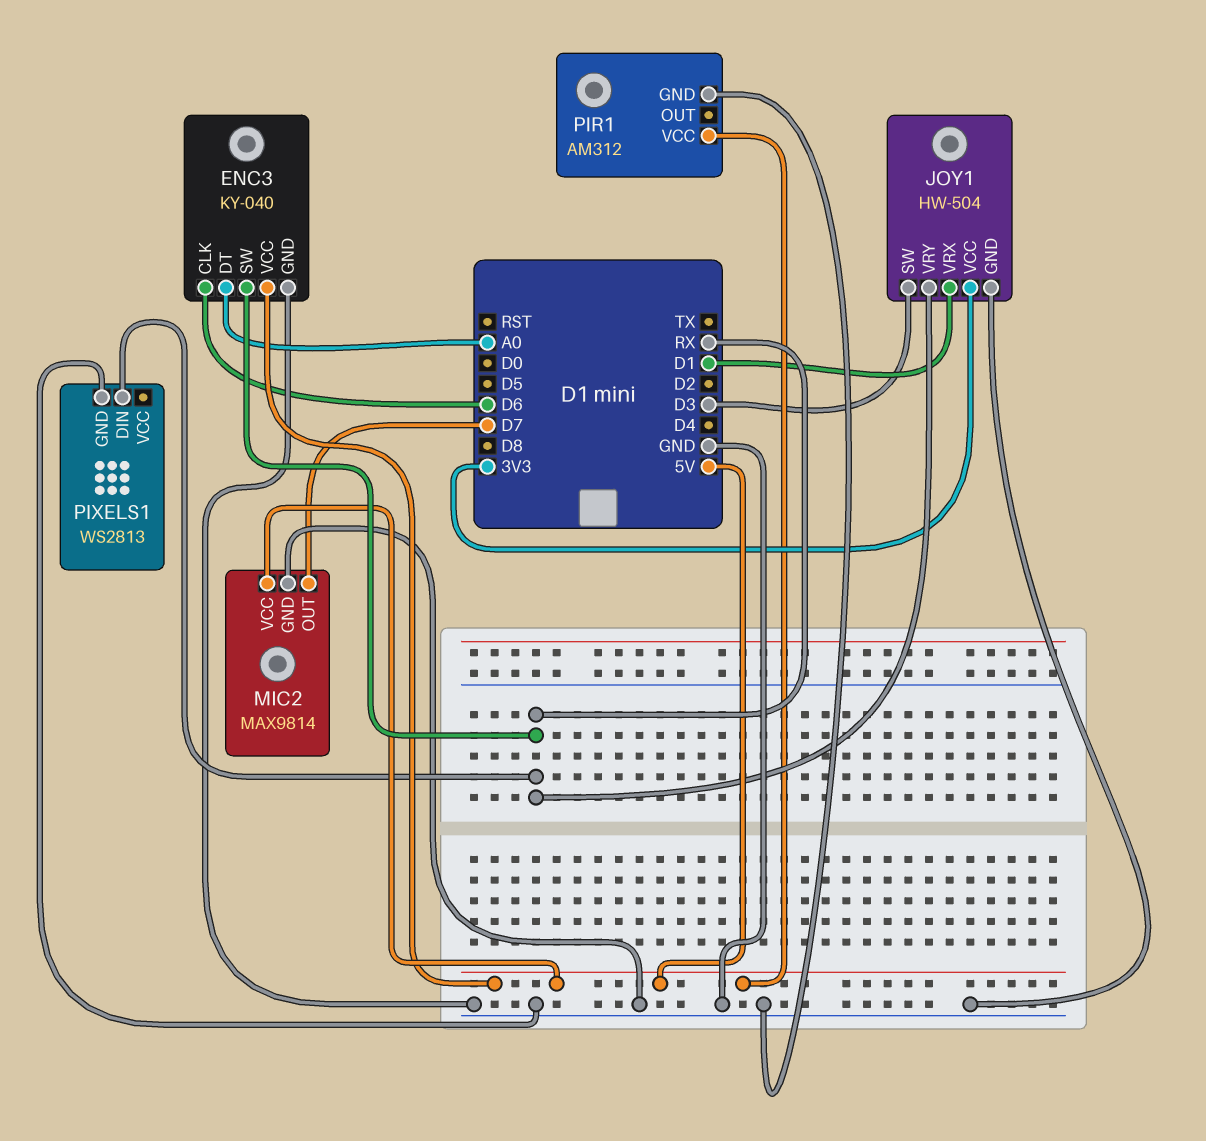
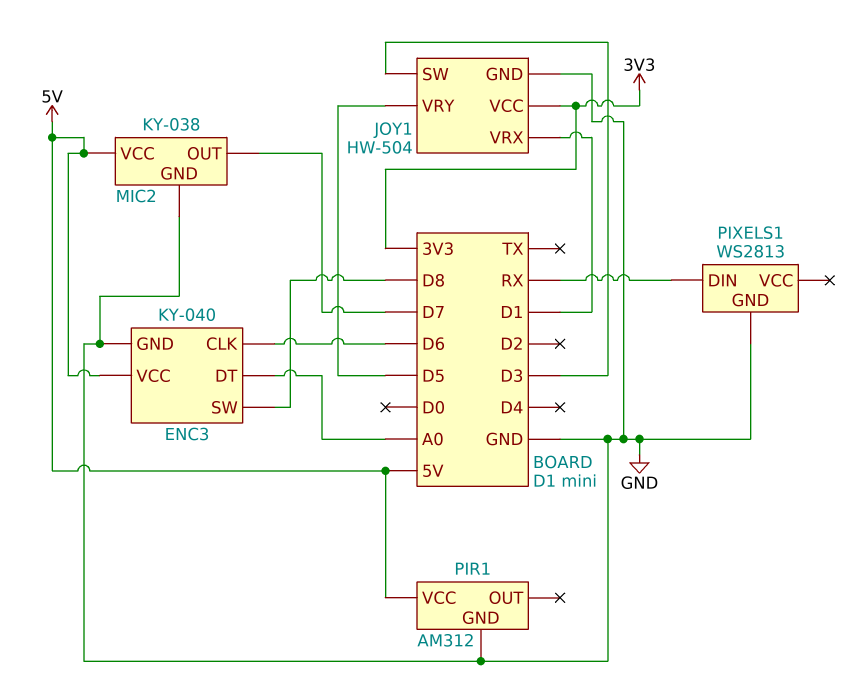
ENC3 pin SW: RX -> D8
JOY1 pin VRY: RX -> D5
MIC2: MAX9814 -> KY-038

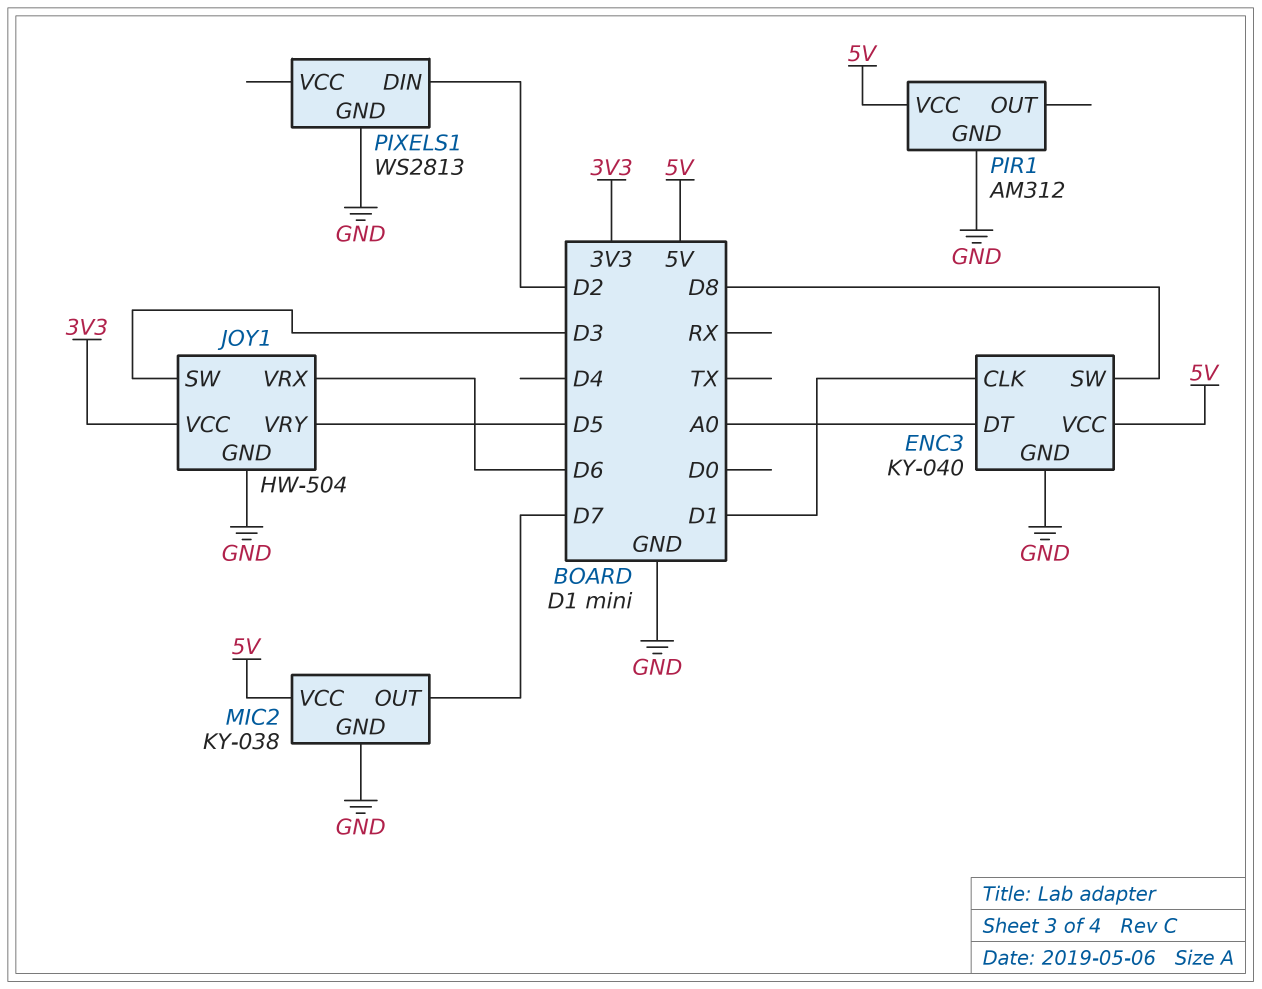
ENC3 pin CLK: D6 -> D1
JOY1 pin VRX: D1 -> D6
PIXELS1 pin DIN: RX -> D2

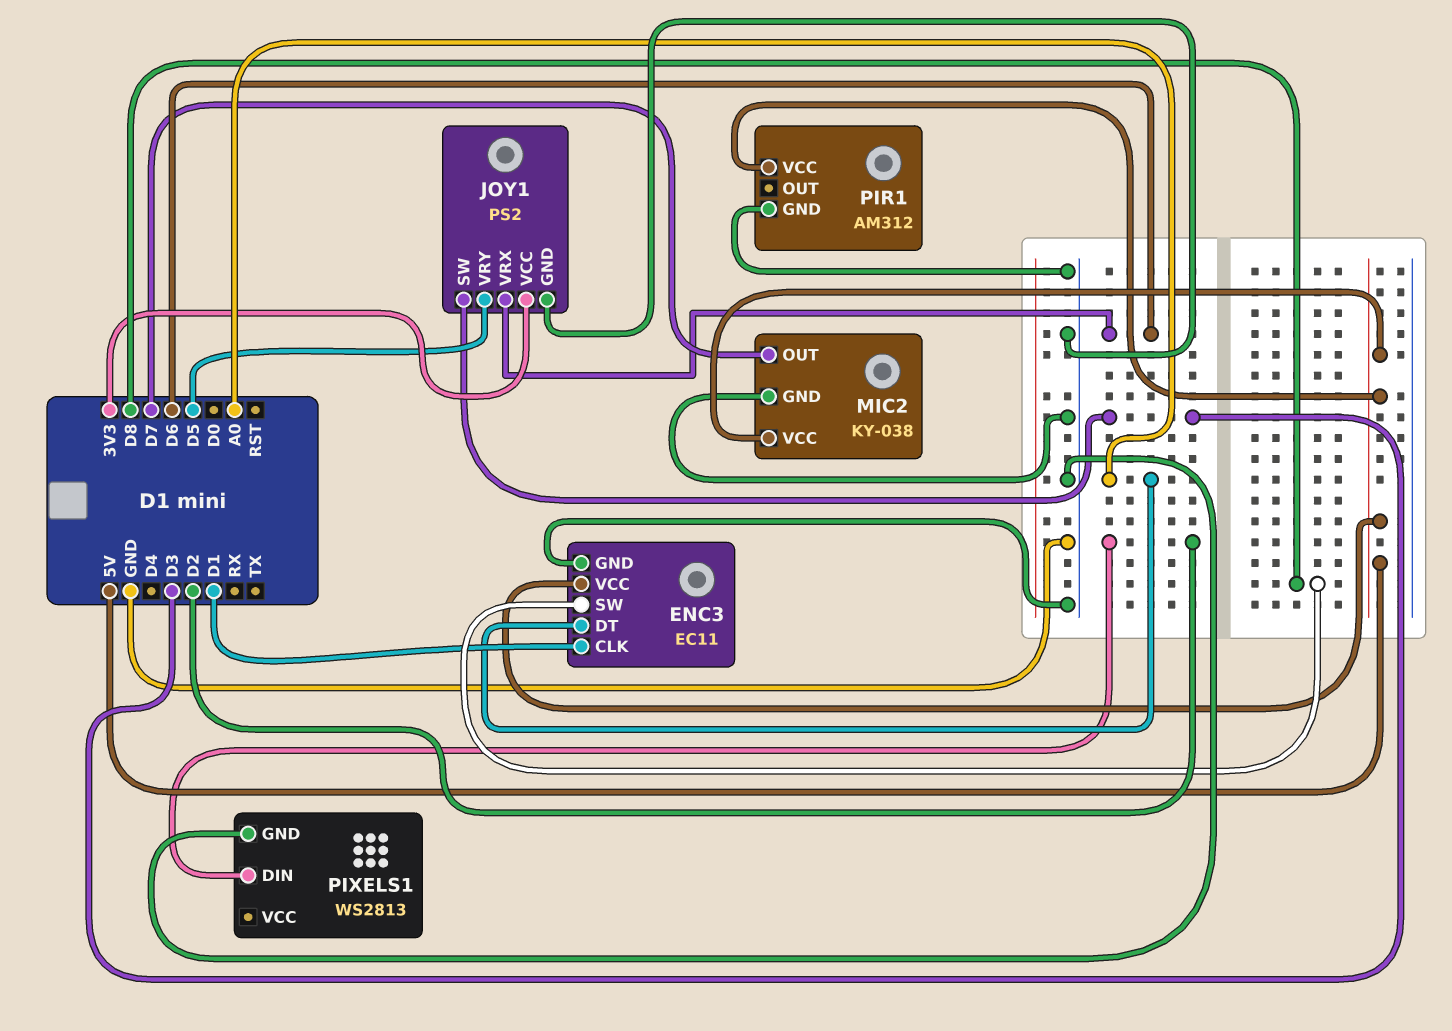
ENC3: KY-040 -> EC11
JOY1: HW-504 -> PS2

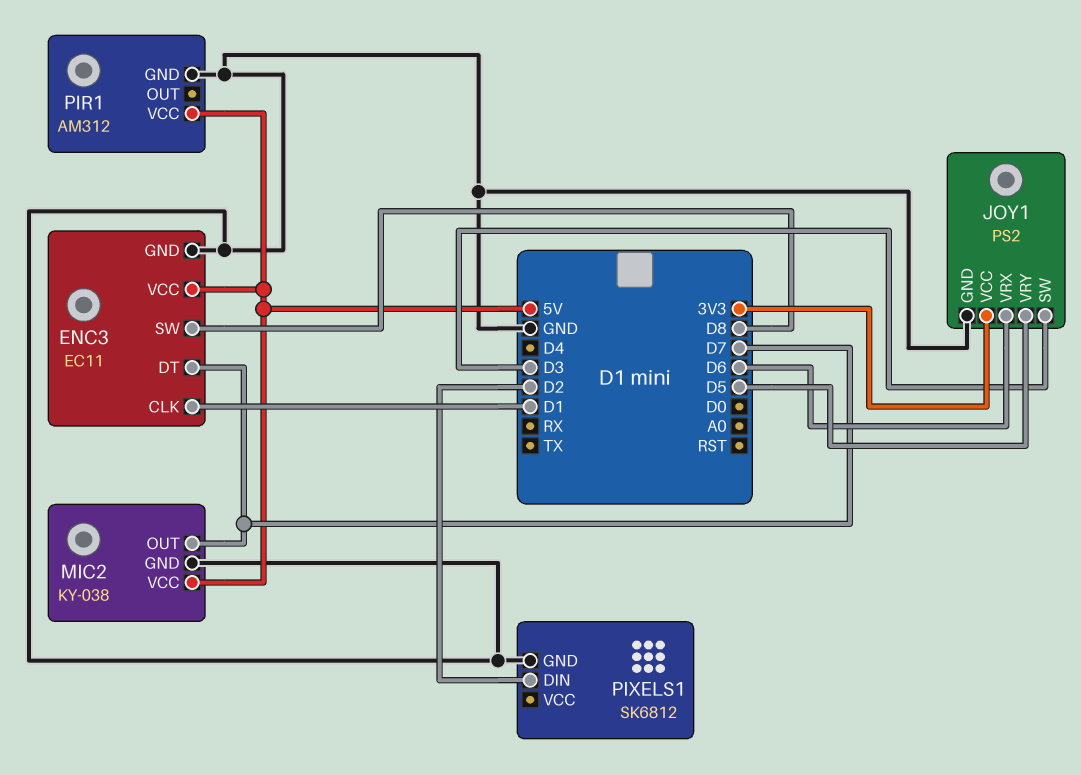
ENC3 pin DT: A0 -> D7
PIXELS1: WS2813 -> SK6812

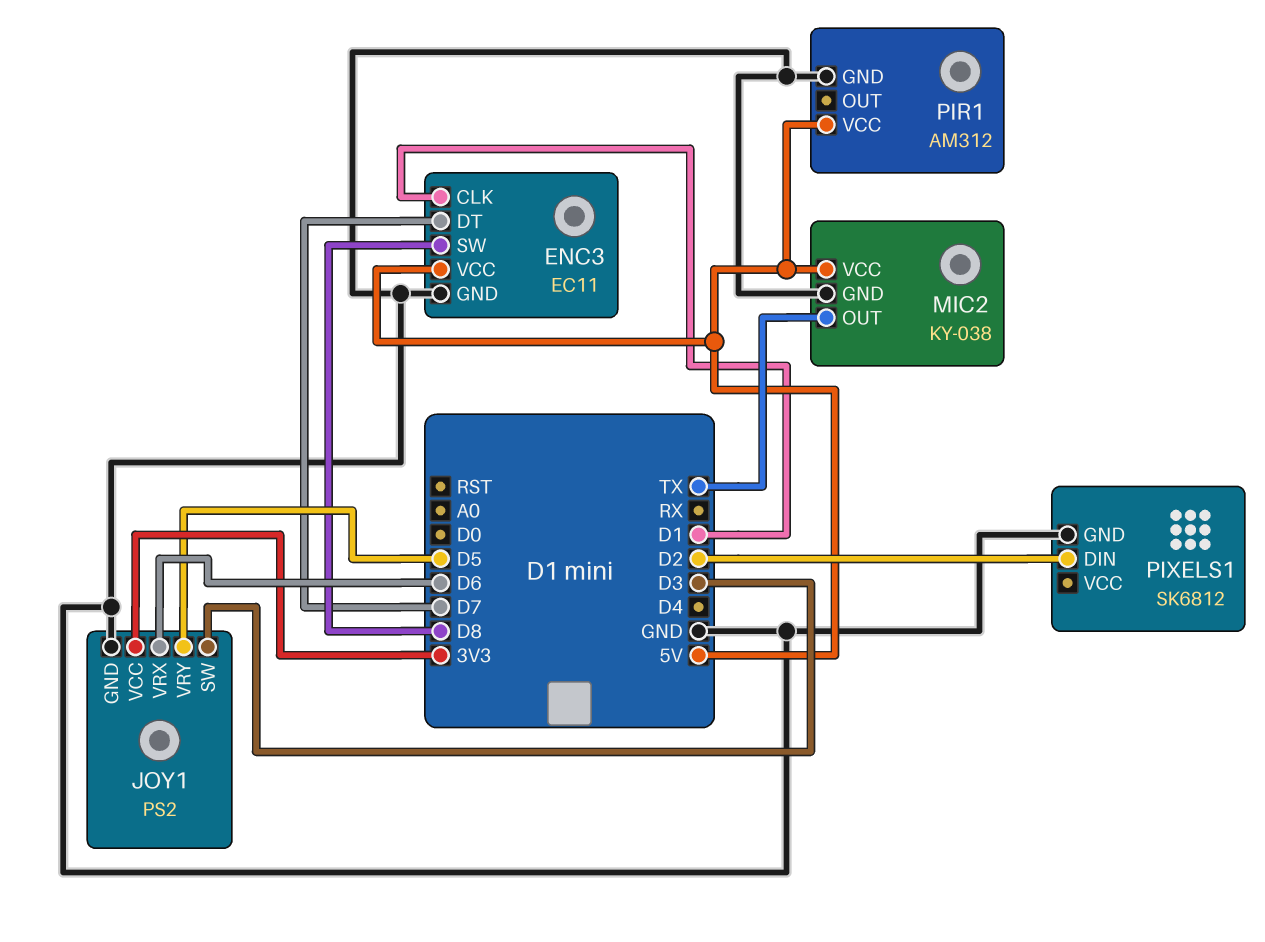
MIC2 pin OUT: D7 -> TX

